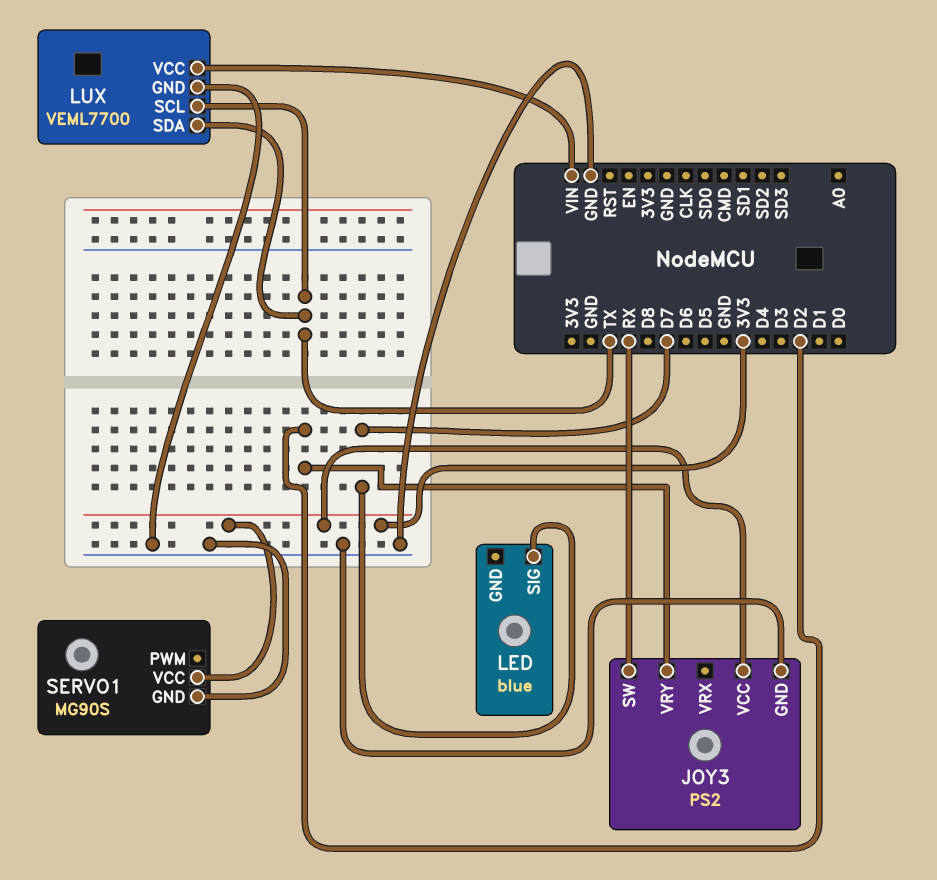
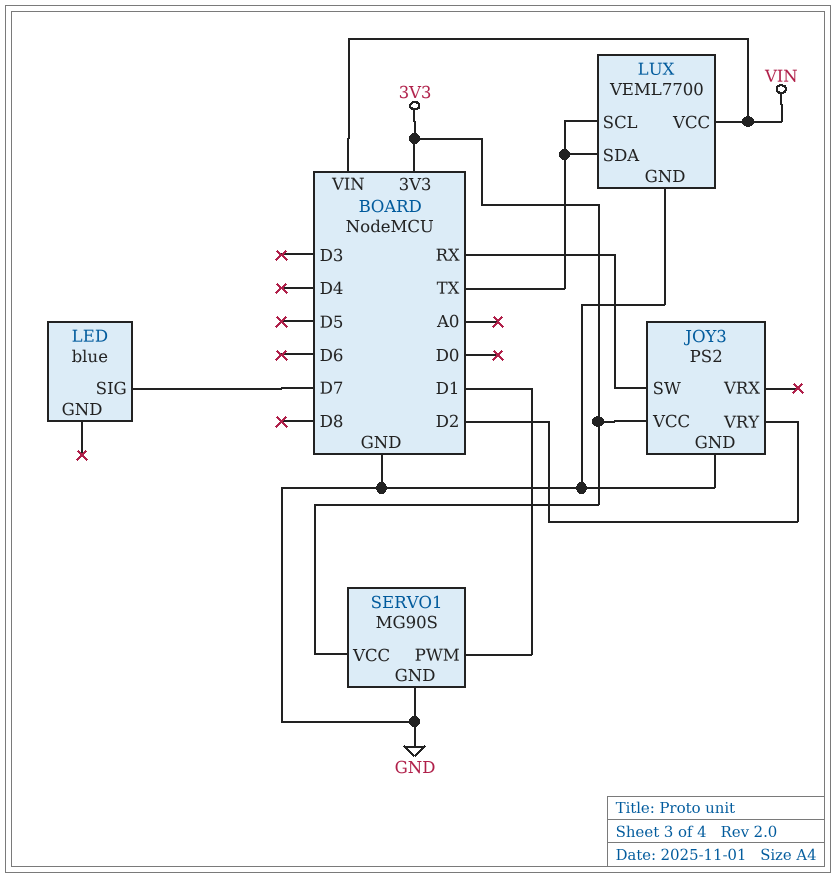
SERVO1 pin PWM: none -> D1

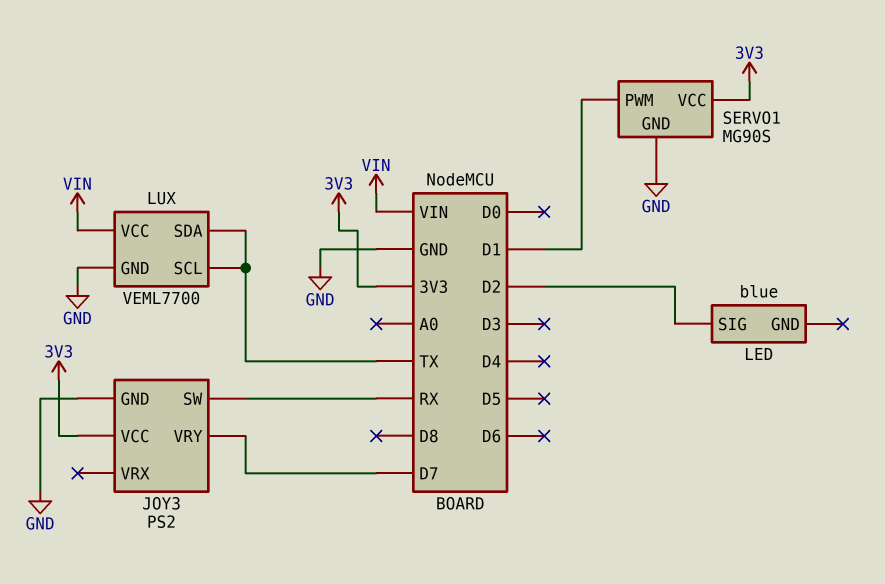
JOY3 pin VRY: D2 -> D7
LED pin SIG: D7 -> D2

